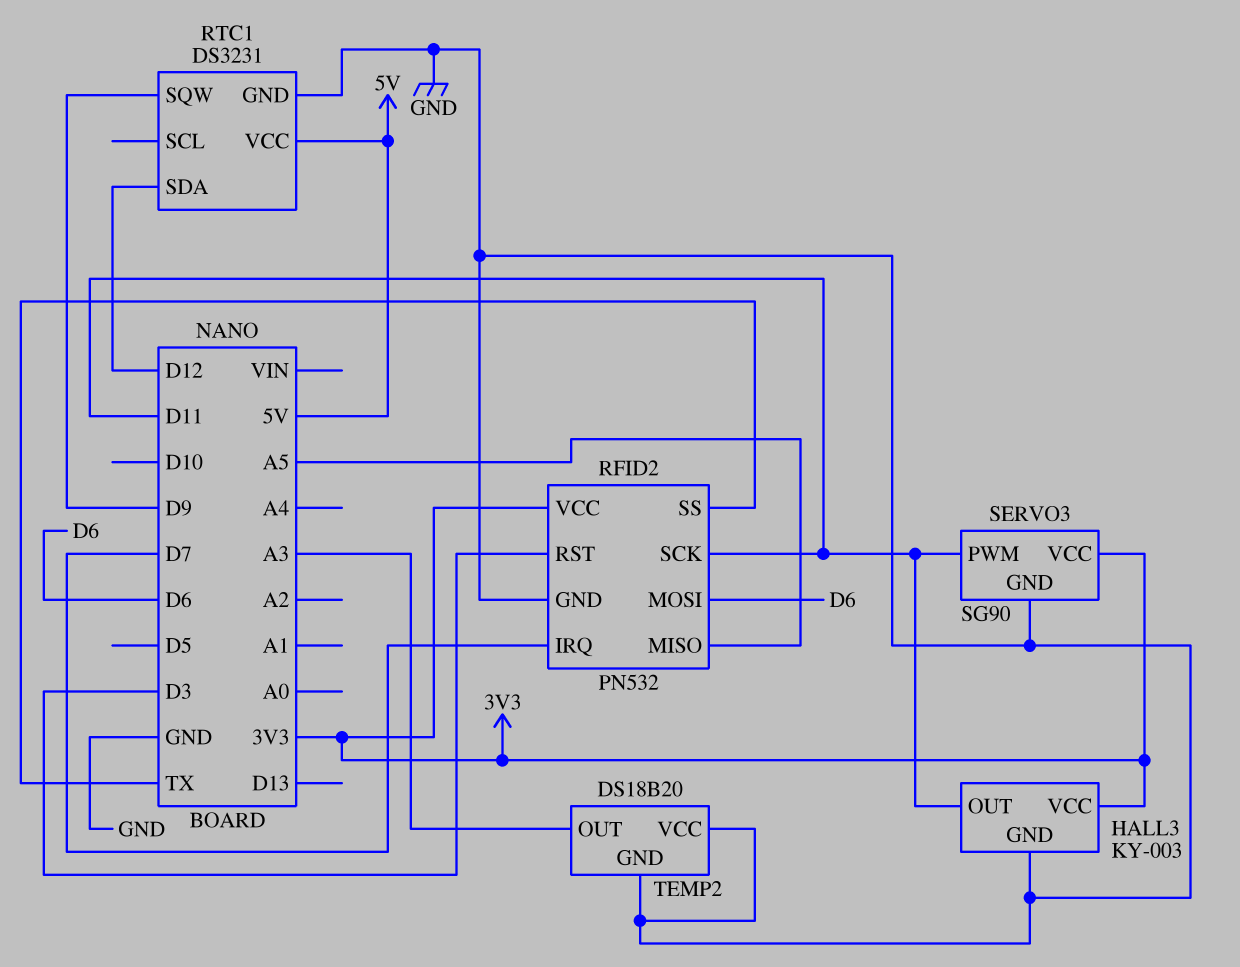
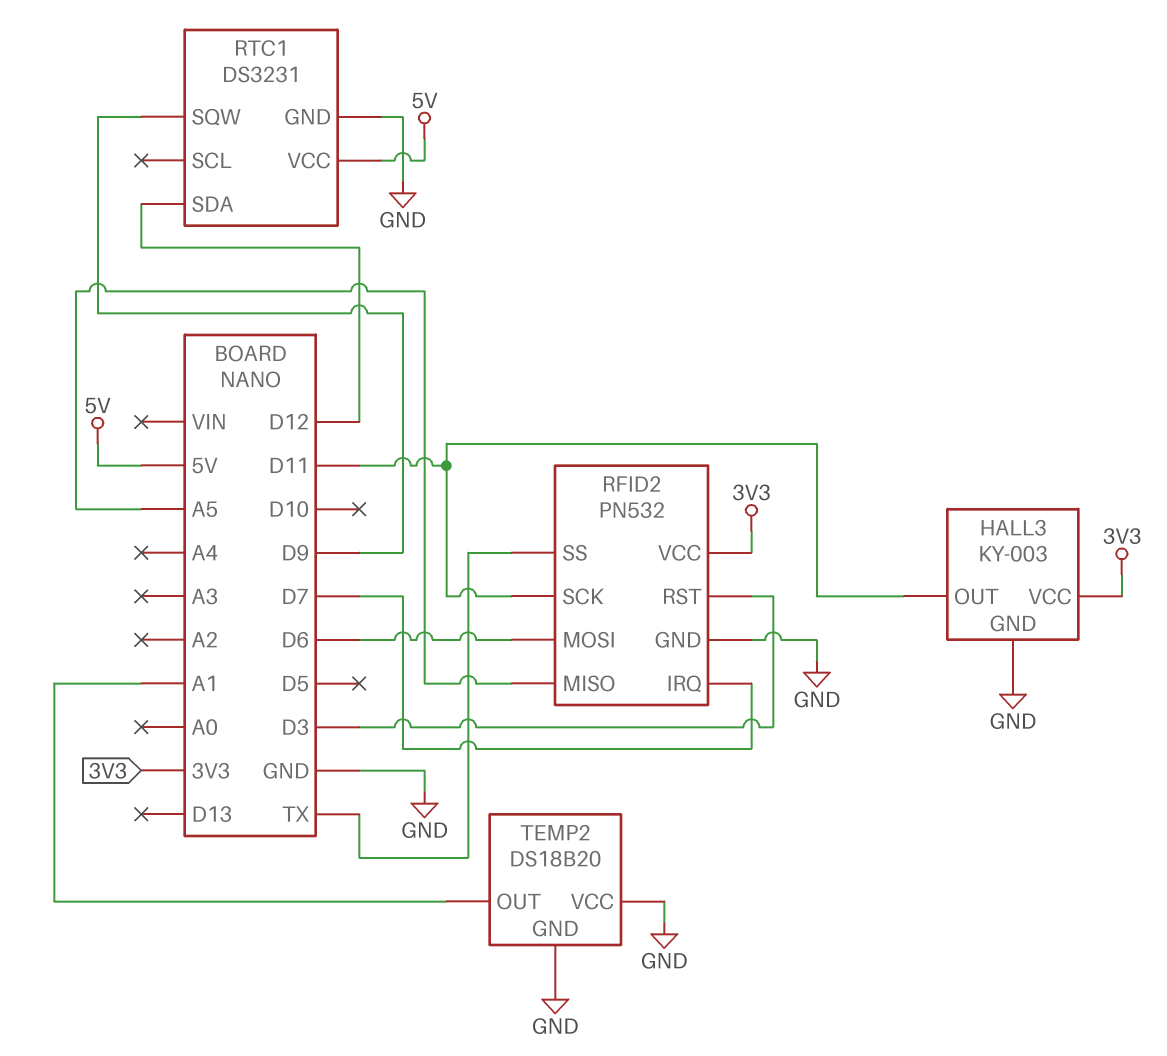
SERVO3: SG90 -> none
SERVO3 pin GND: GND -> none
SERVO3 pin PWM: D11 -> none
SERVO3 pin VCC: 3V3 -> none
TEMP2 pin OUT: A3 -> A1

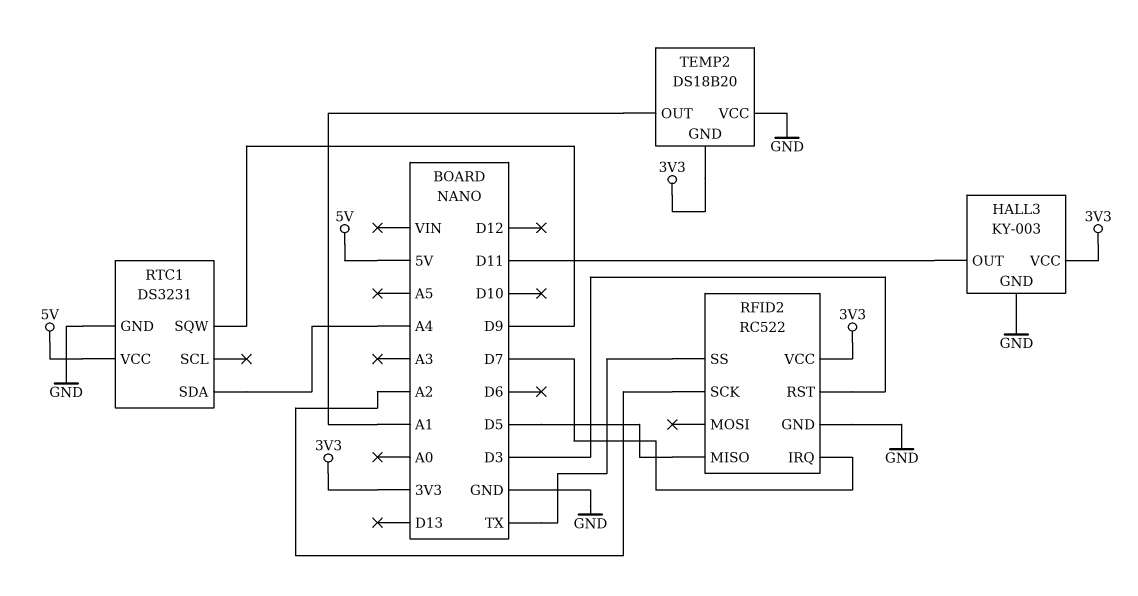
RFID2: PN532 -> RC522
RFID2 pin MISO: A5 -> D5
RFID2 pin MOSI: D6 -> none
RFID2 pin SCK: D11 -> A2
RTC1 pin SDA: D12 -> A4
TEMP2 pin GND: GND -> 3V3

